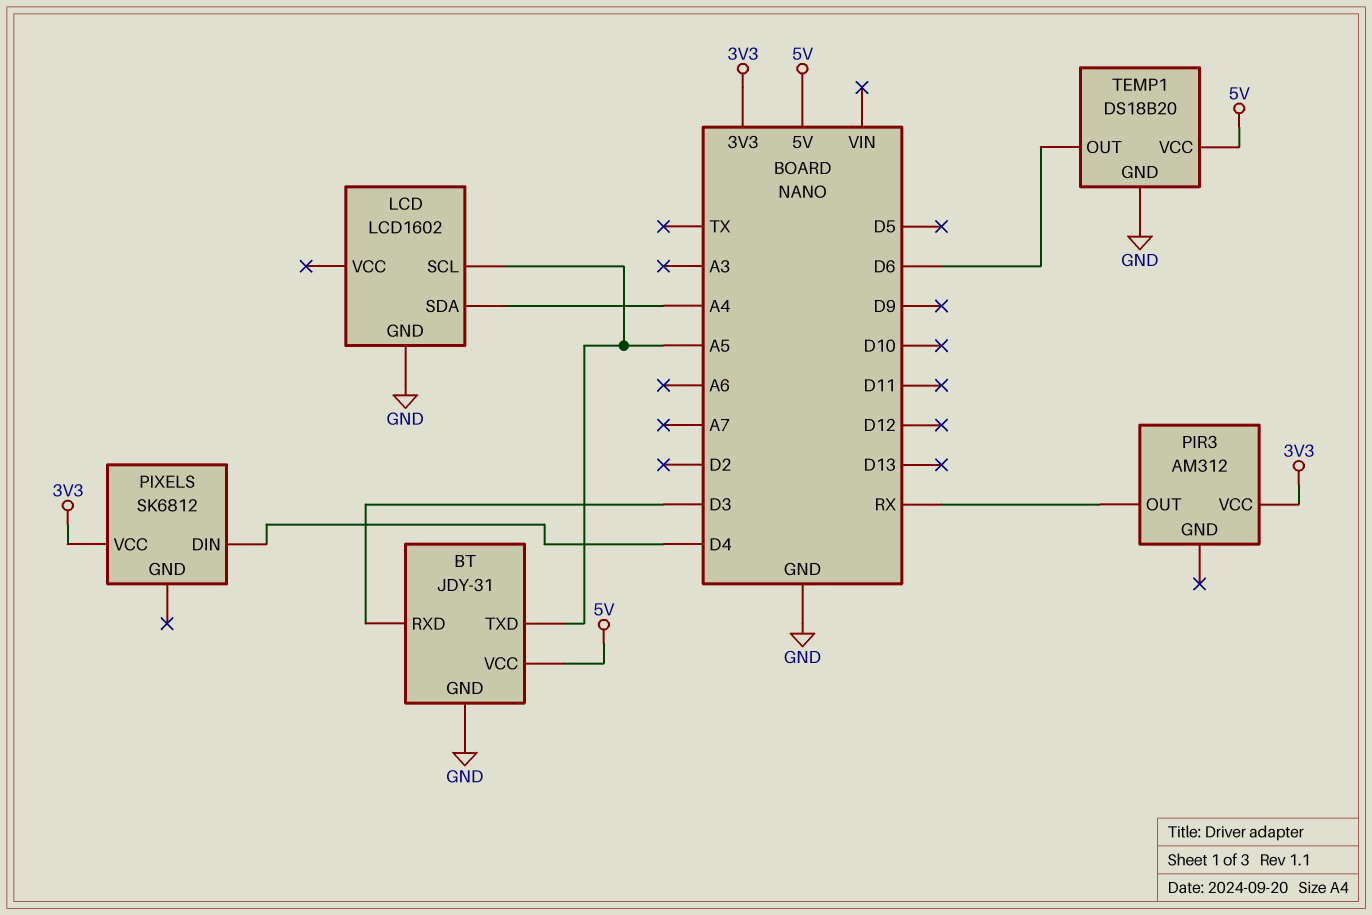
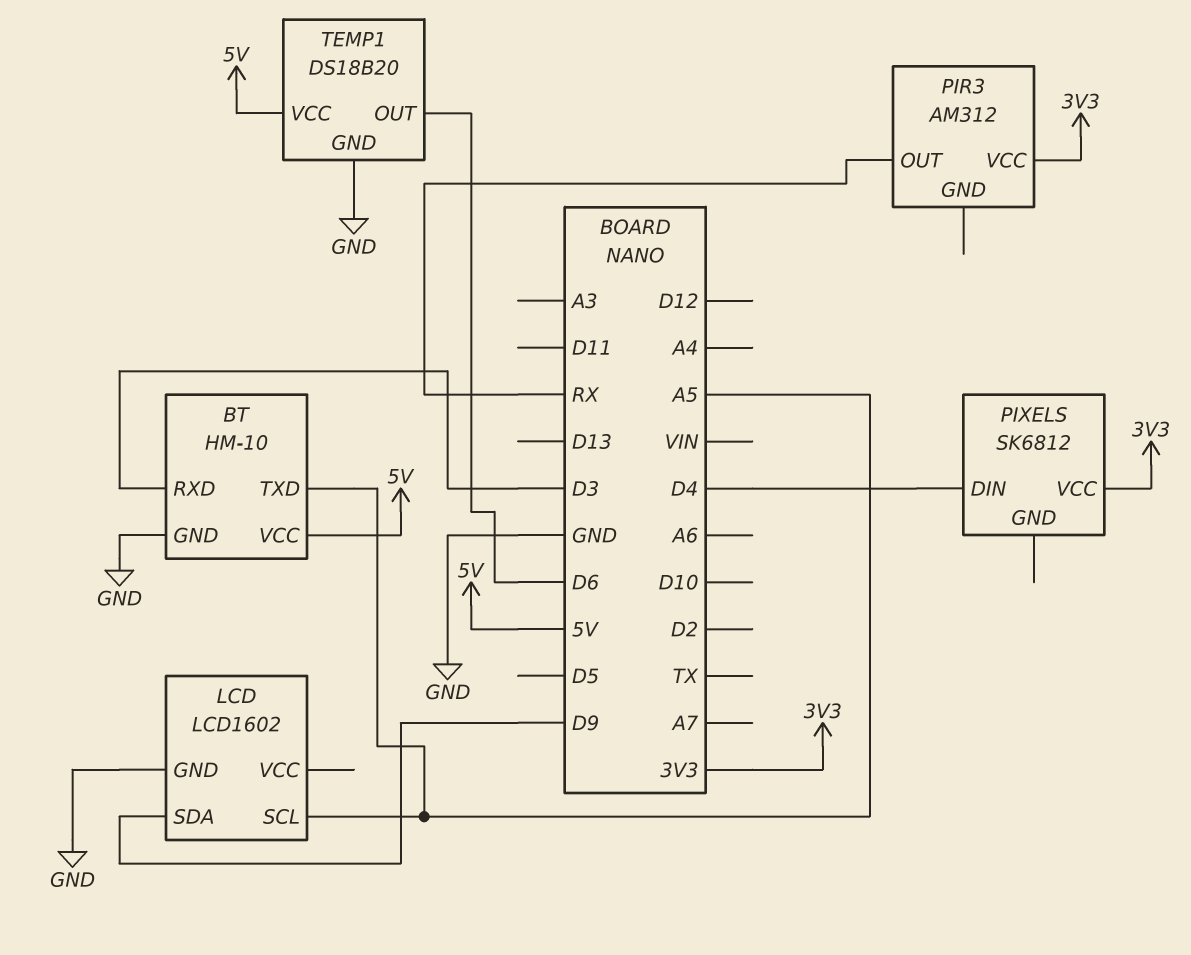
BT: JDY-31 -> HM-10
LCD pin SDA: A4 -> D9

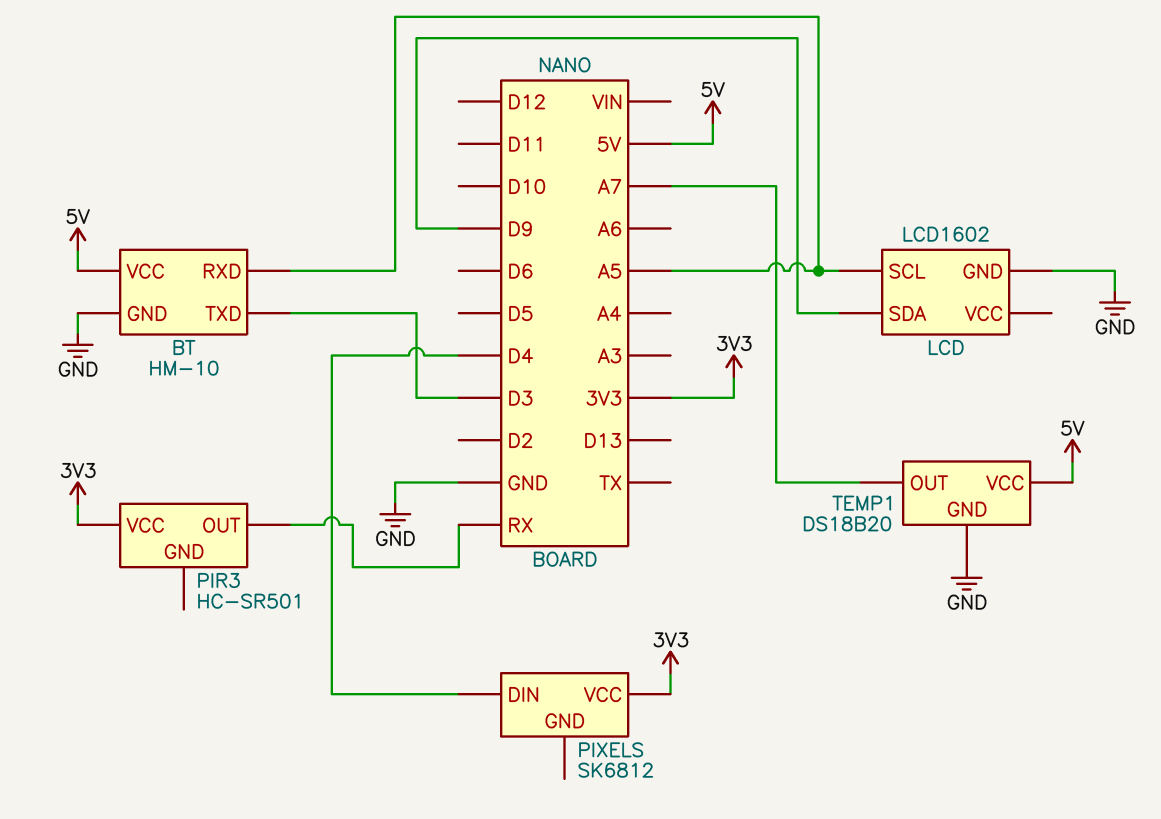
BT pin RXD: D3 -> A5
BT pin TXD: A5 -> D3
PIR3: AM312 -> HC-SR501
TEMP1 pin OUT: D6 -> A7

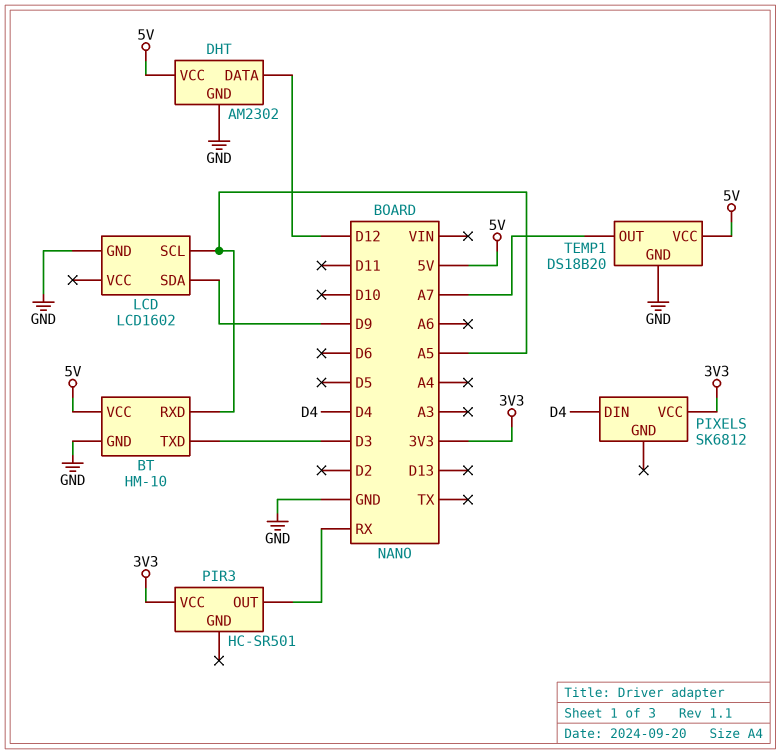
DHT: none -> AM2302
DHT pin DATA: none -> D12
DHT pin GND: none -> GND
DHT pin VCC: none -> 5V

